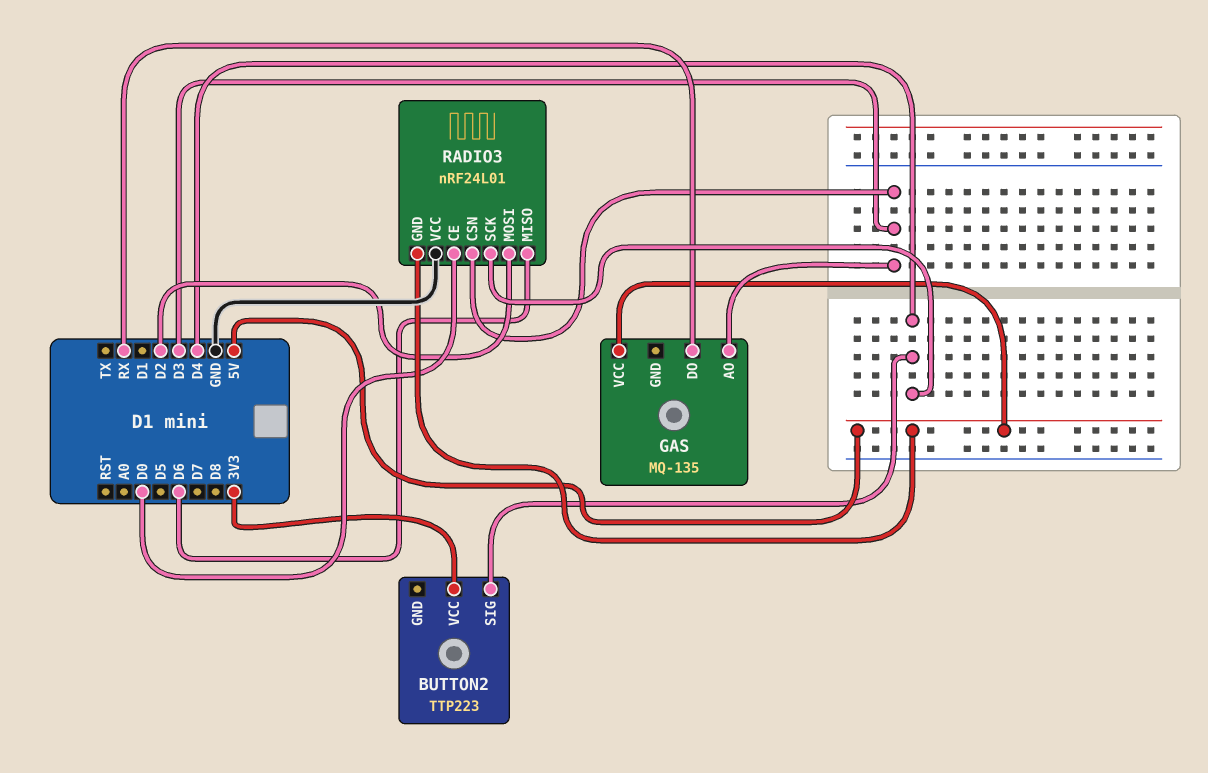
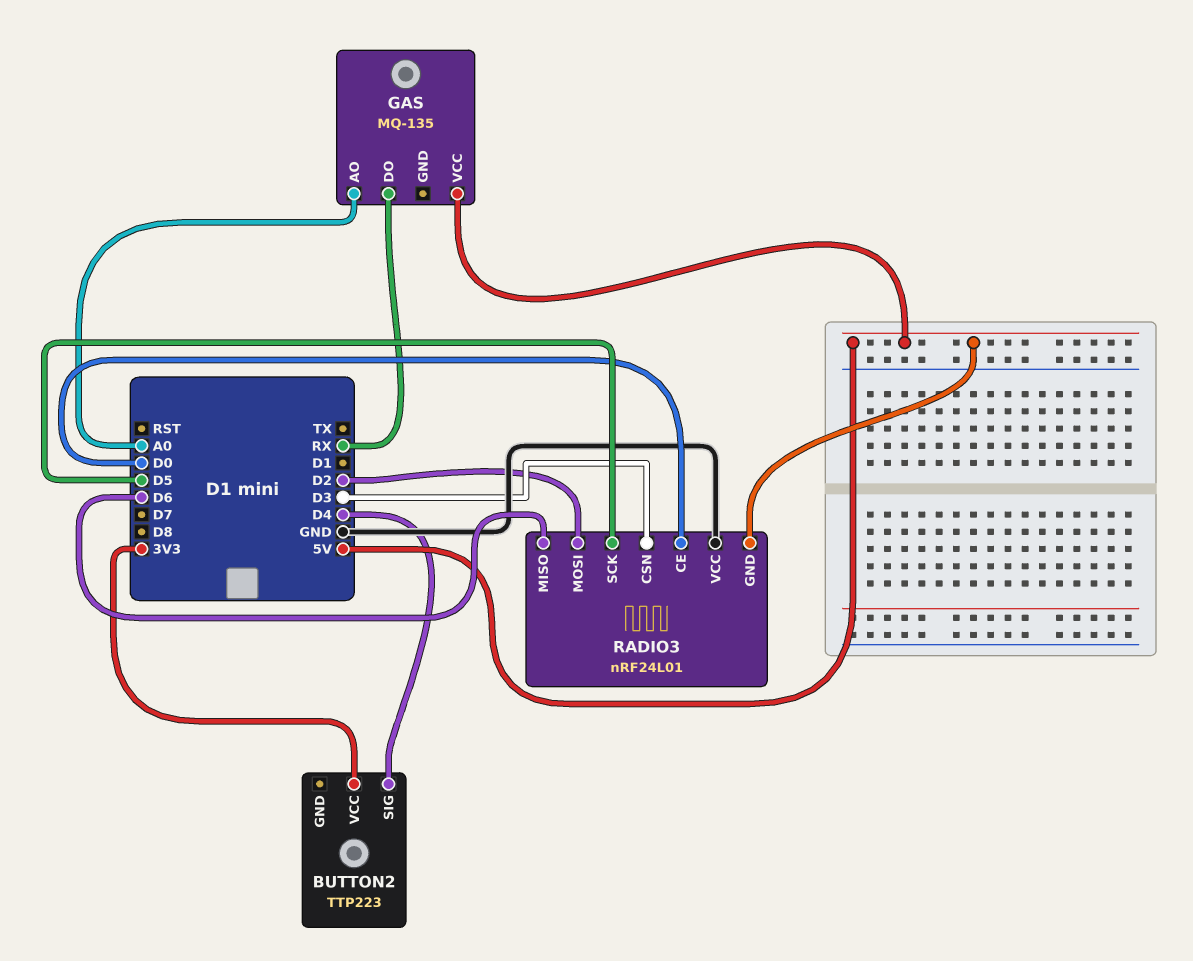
GAS pin AO: D3 -> A0
RADIO3 pin SCK: D4 -> D5

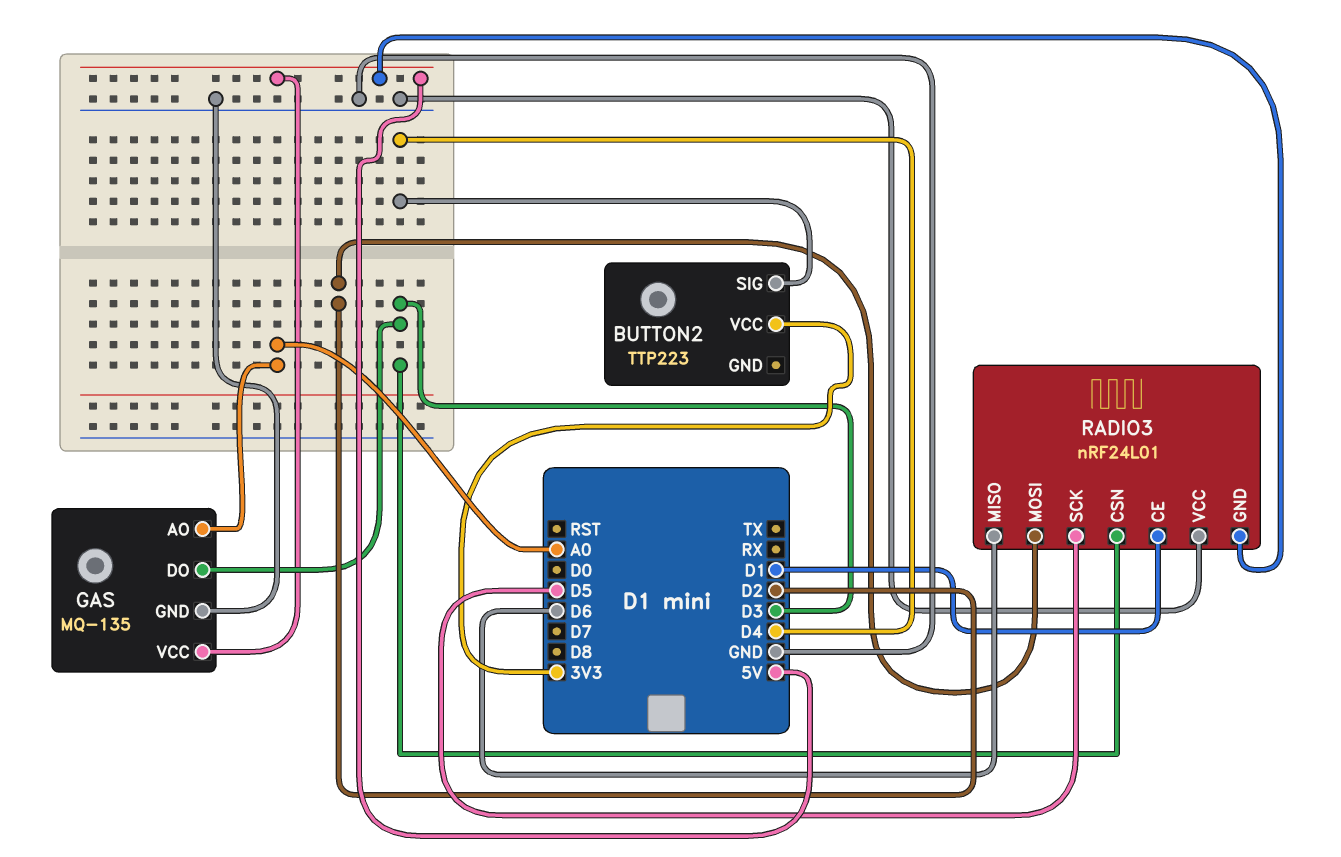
GAS pin DO: RX -> D3
GAS pin GND: none -> GND
RADIO3 pin CE: D0 -> D1

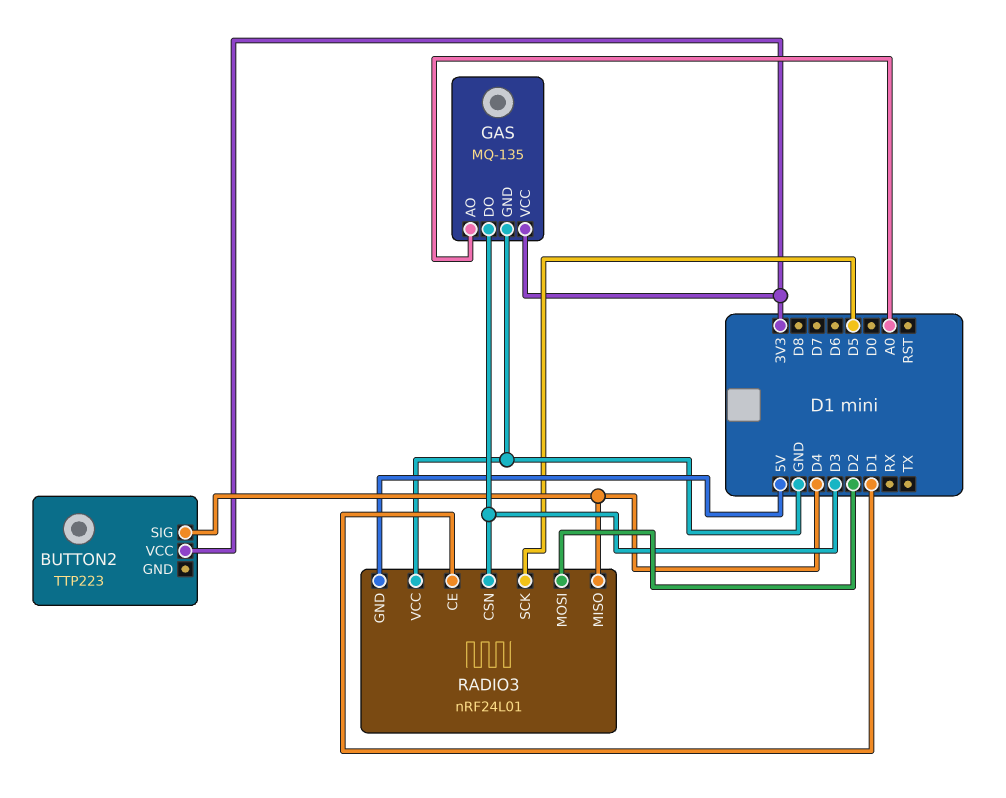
GAS pin VCC: 5V -> 3V3
RADIO3 pin MISO: D6 -> D4

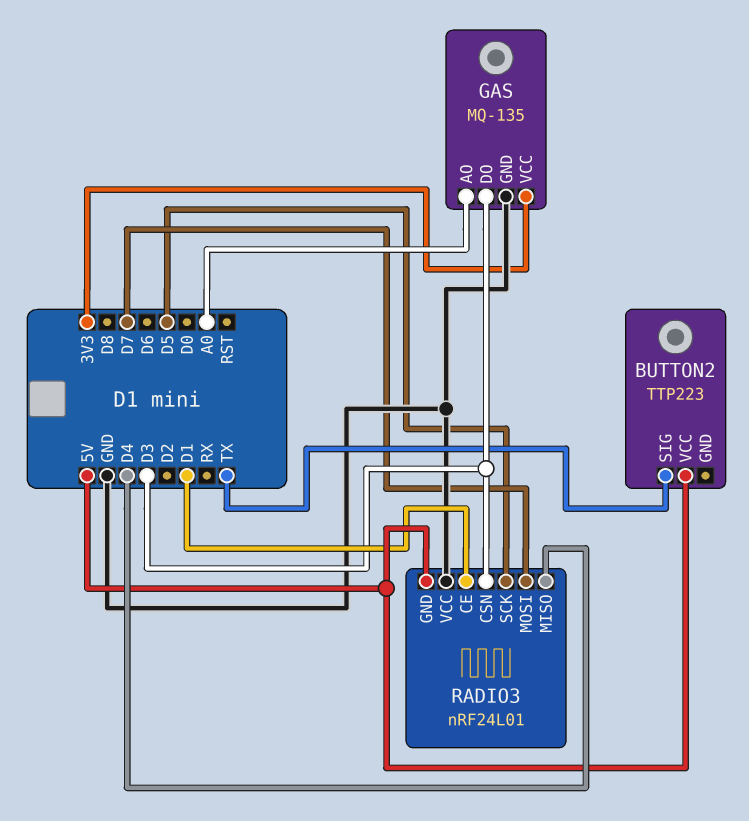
BUTTON2 pin SIG: D4 -> TX
BUTTON2 pin VCC: 3V3 -> 5V
RADIO3 pin MOSI: D2 -> D7

